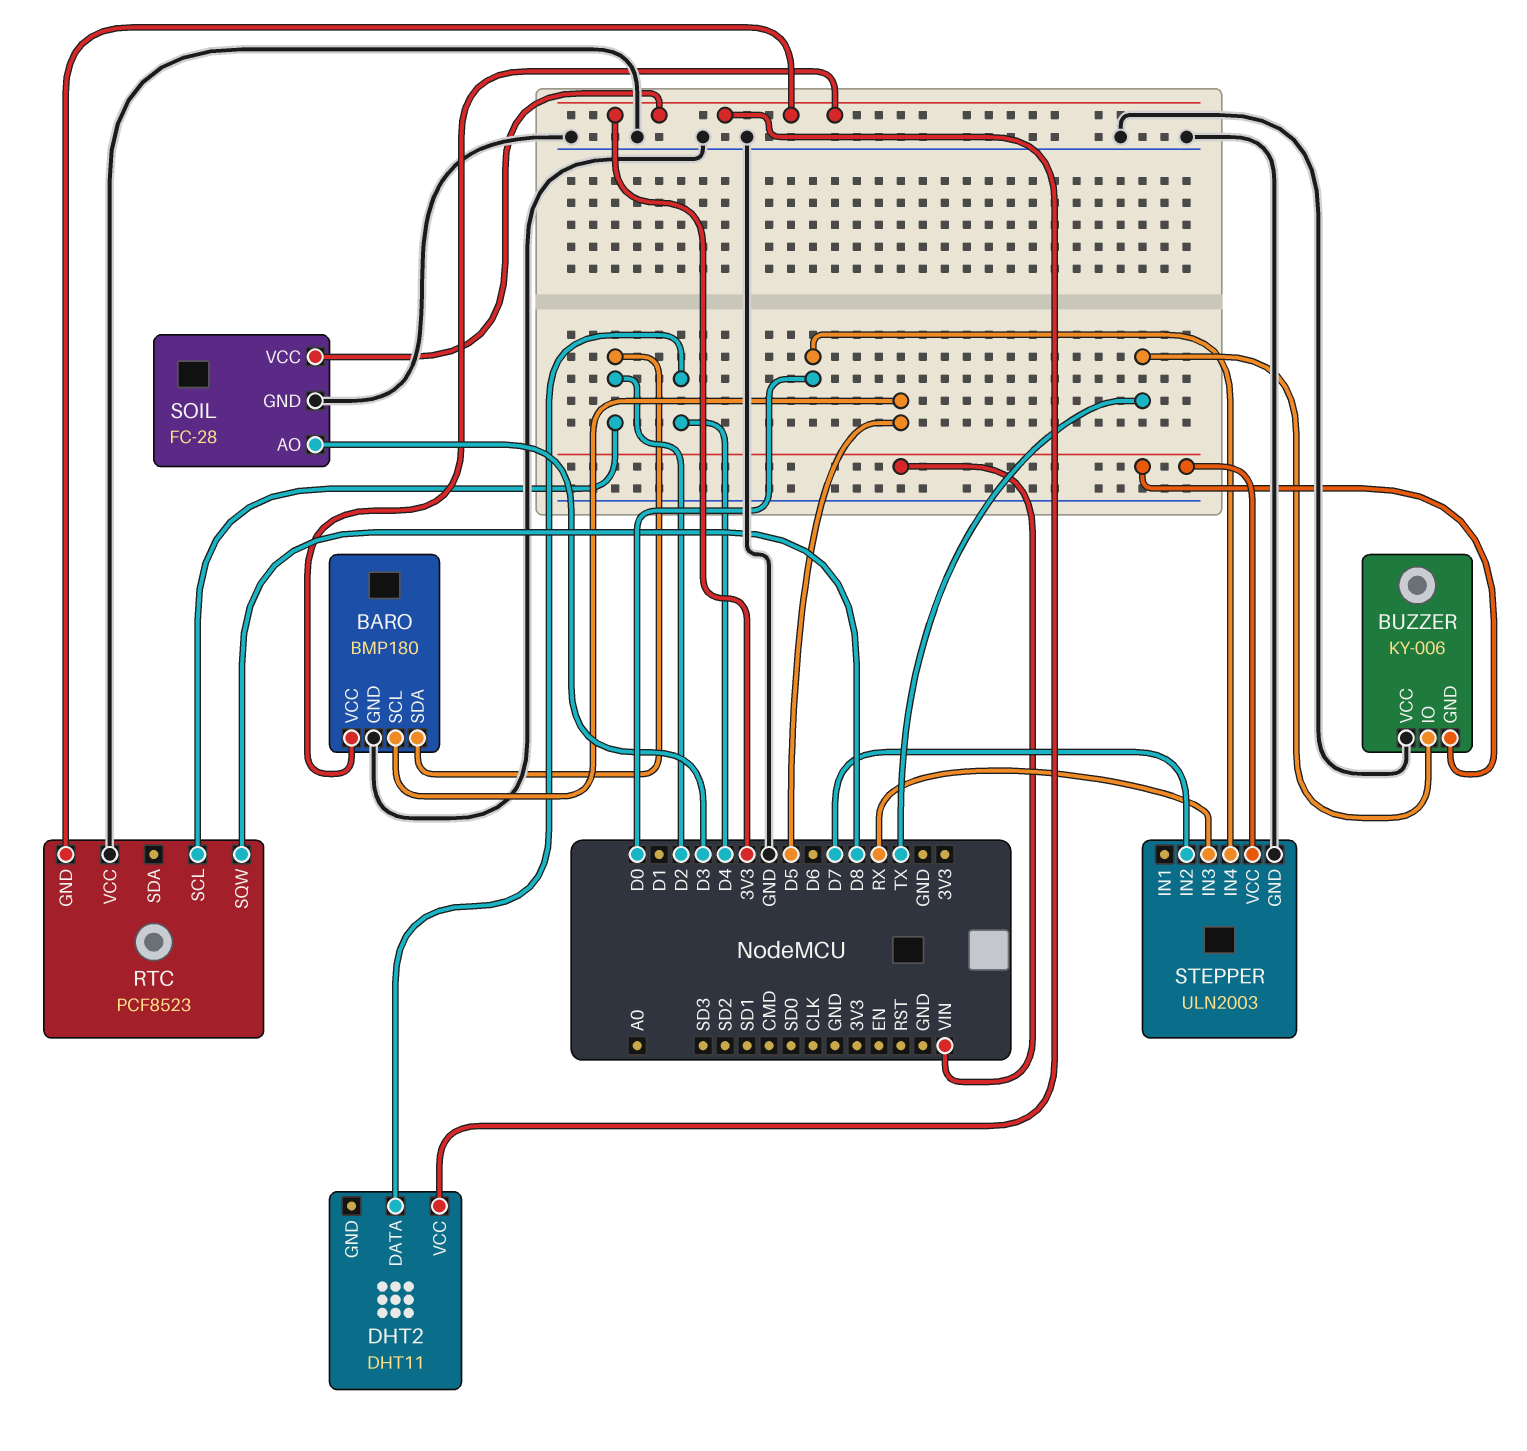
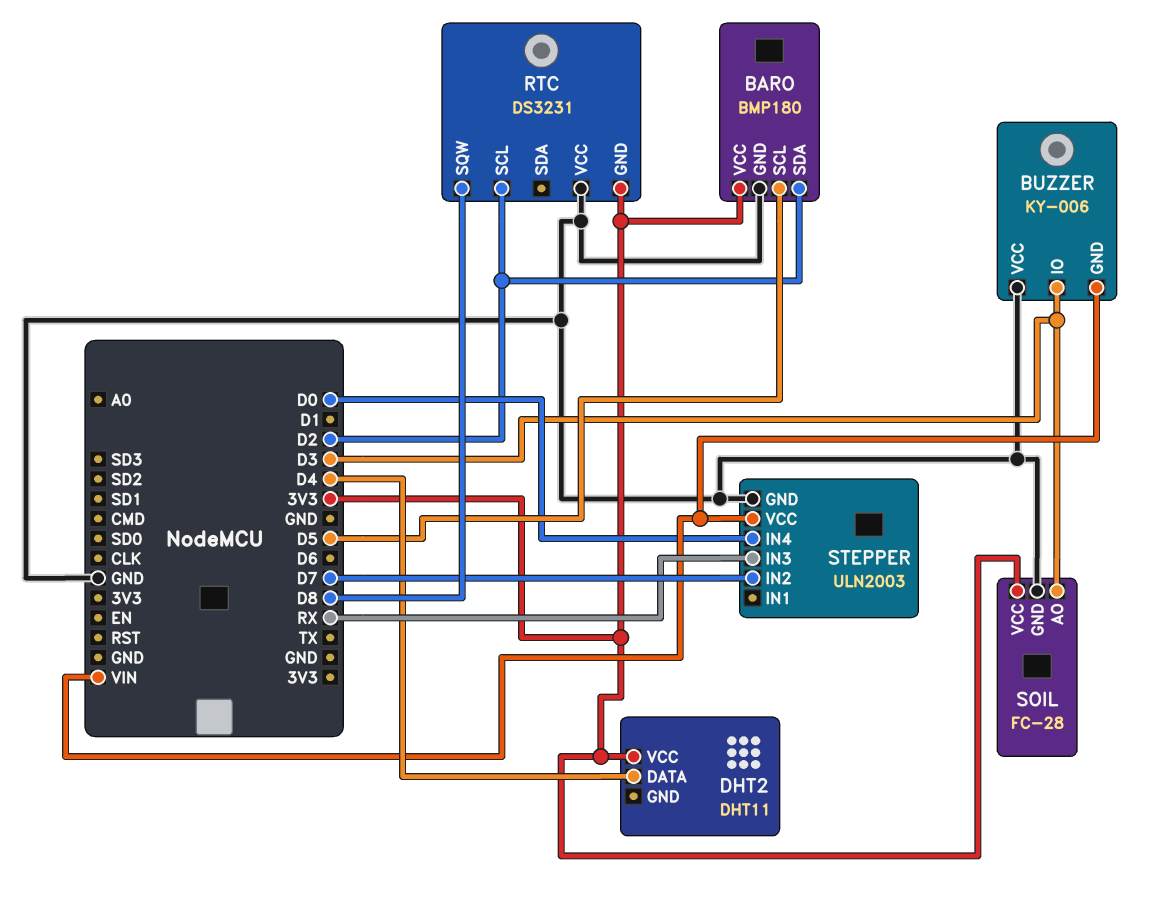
BUZZER pin IO: TX -> D3
RTC: PCF8523 -> DS3231

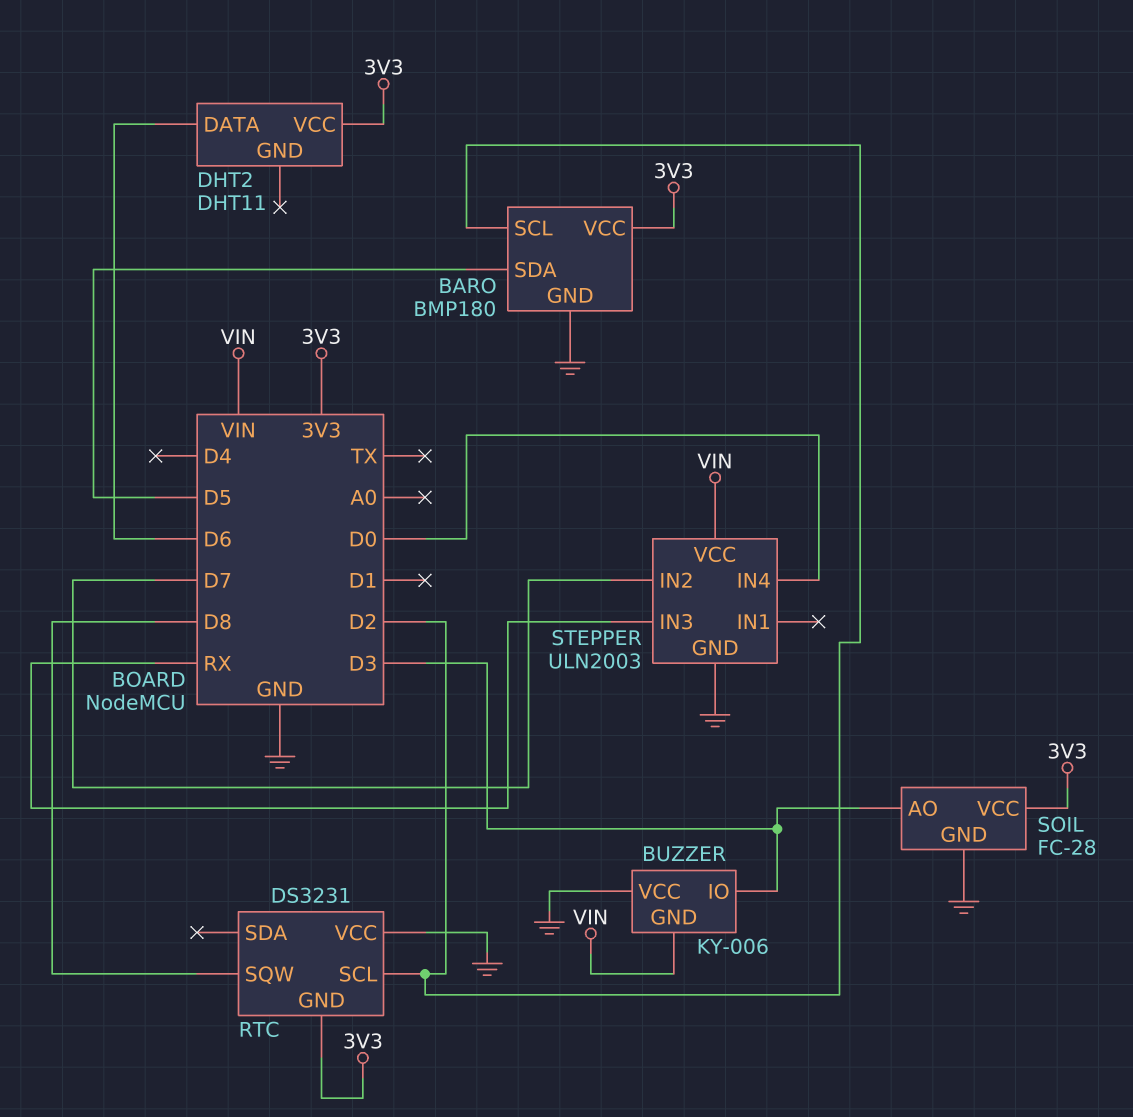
BARO pin SCL: D5 -> D2
BARO pin SDA: D2 -> D5
DHT2 pin DATA: D4 -> D6

